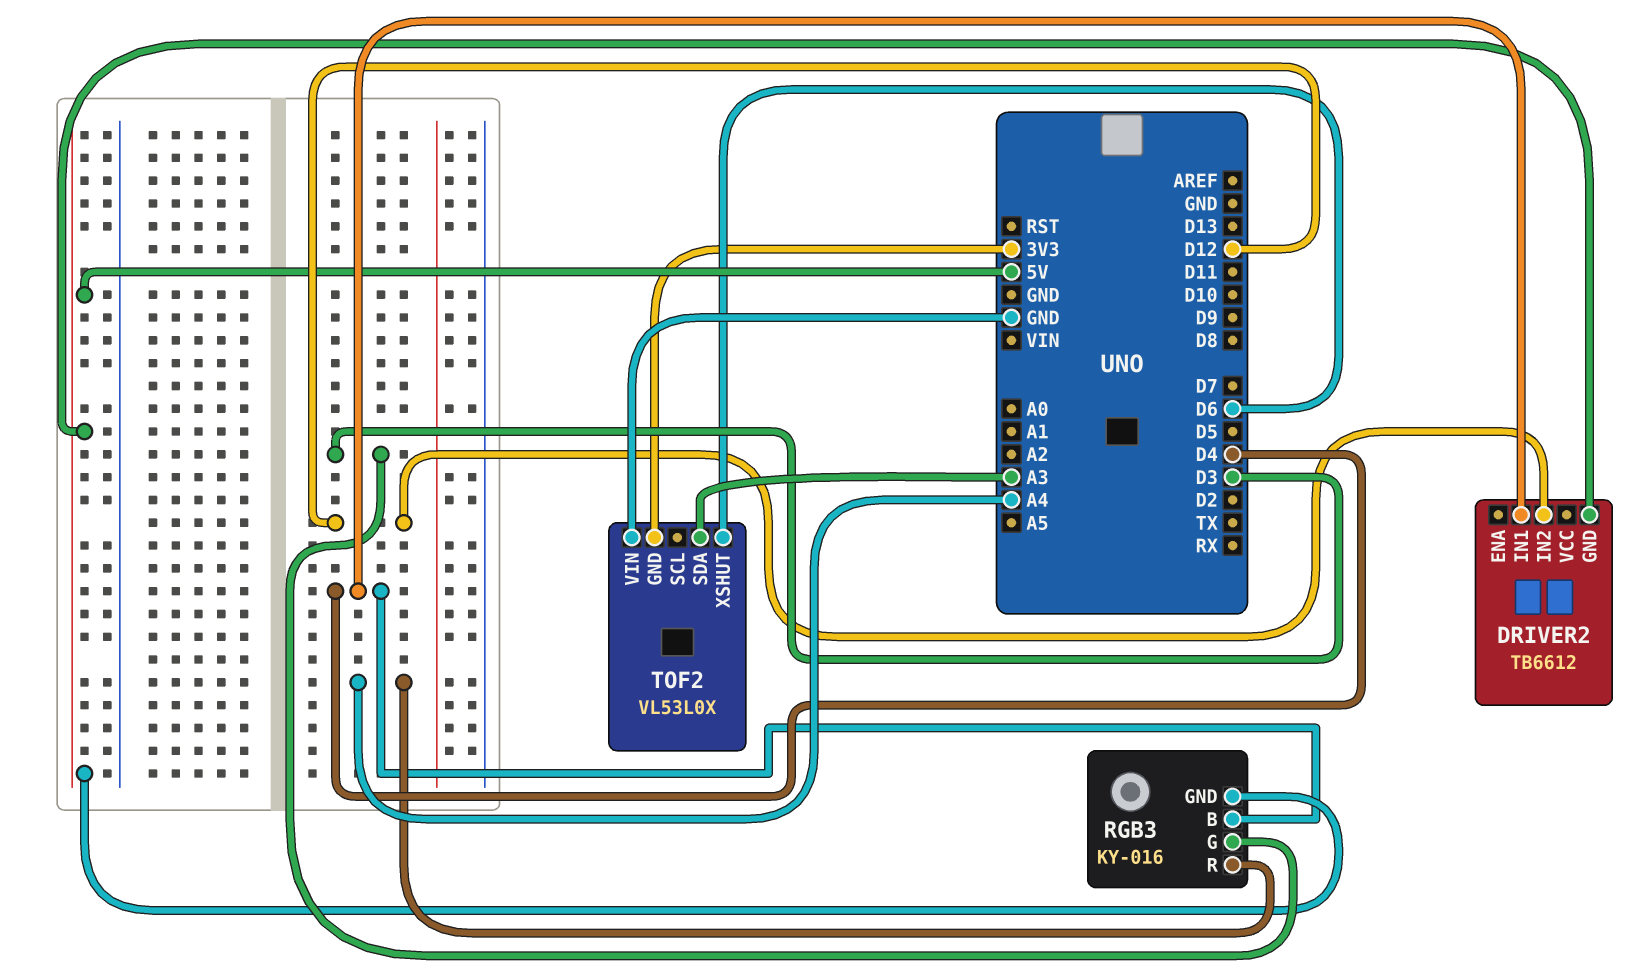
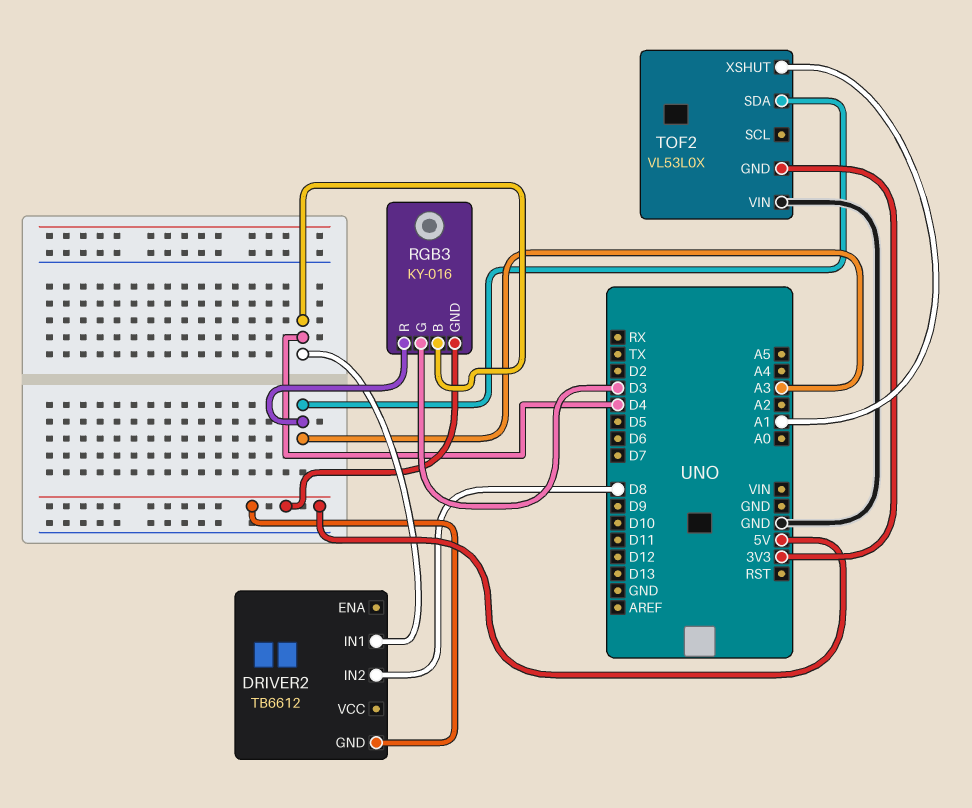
DRIVER2 pin IN2: D12 -> D8
RGB3 pin R: A4 -> A3
TOF2 pin XSHUT: D6 -> A1

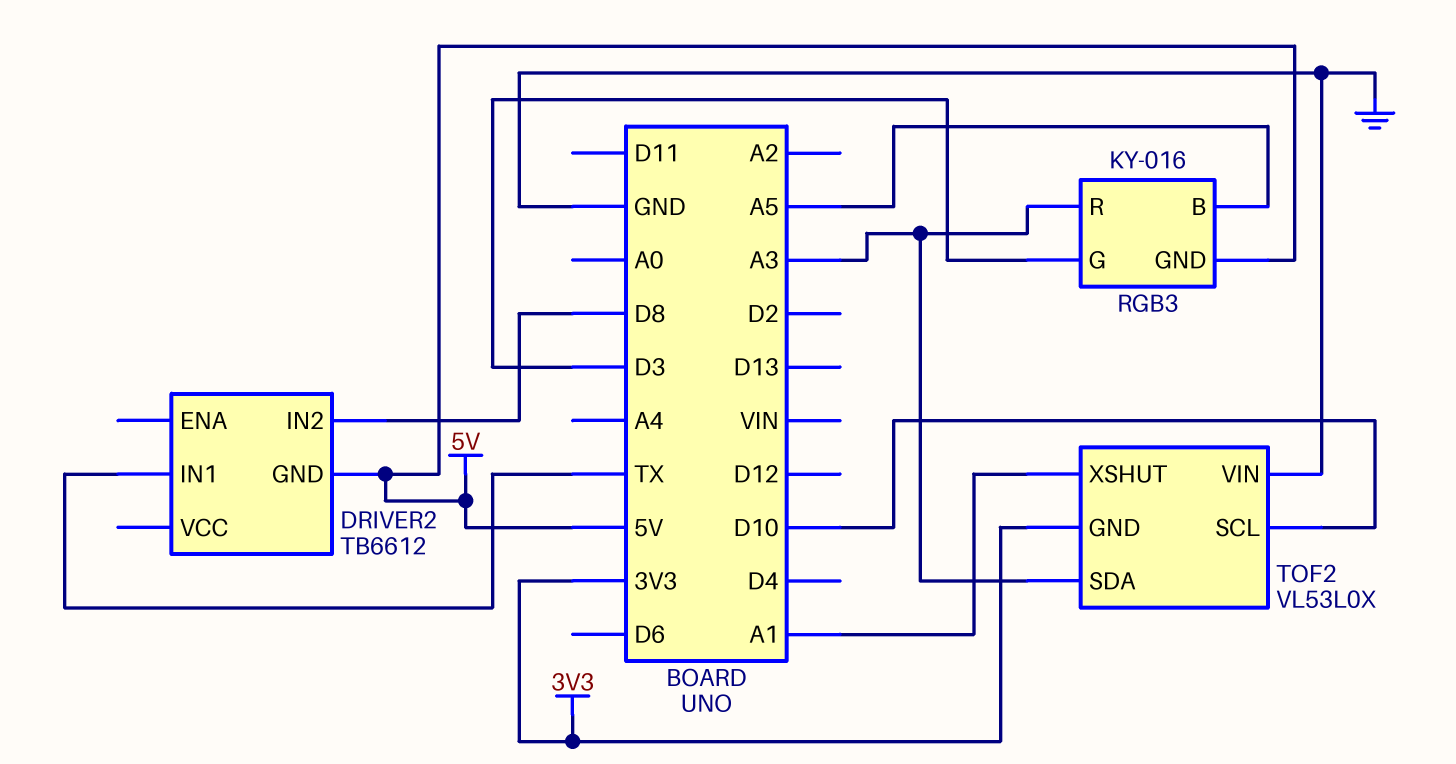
DRIVER2 pin IN1: D4 -> TX
RGB3 pin B: D4 -> A5
TOF2 pin SCL: none -> D10

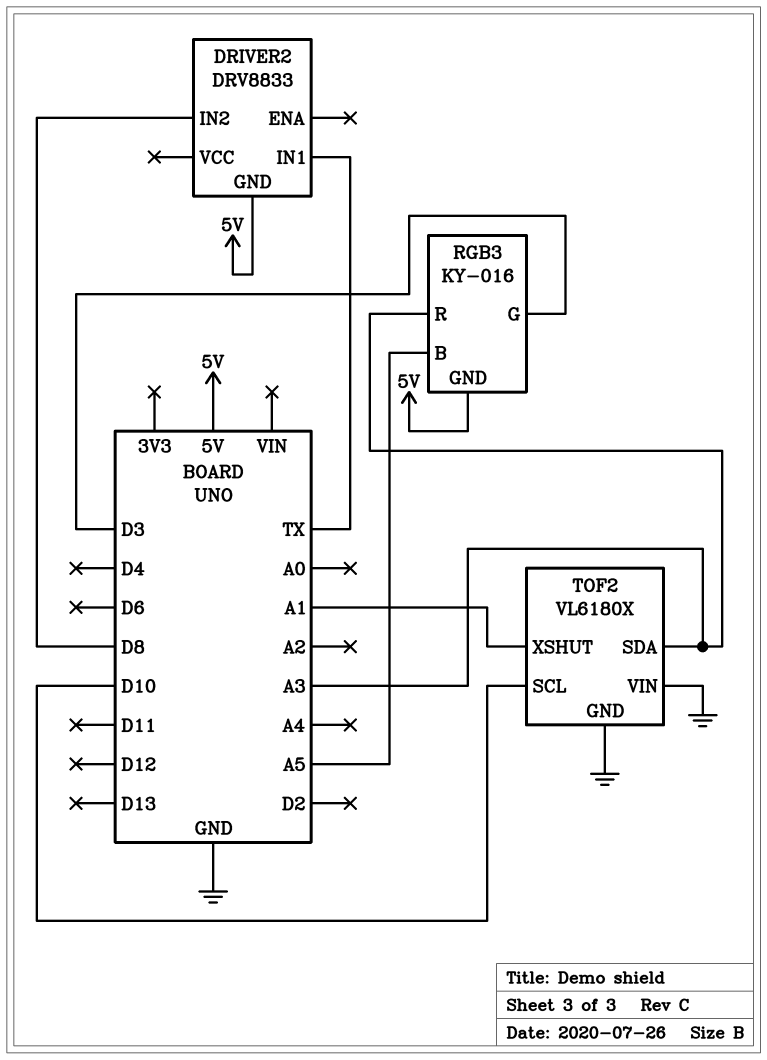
DRIVER2: TB6612 -> DRV8833
TOF2: VL53L0X -> VL6180X
TOF2 pin GND: 3V3 -> GND

